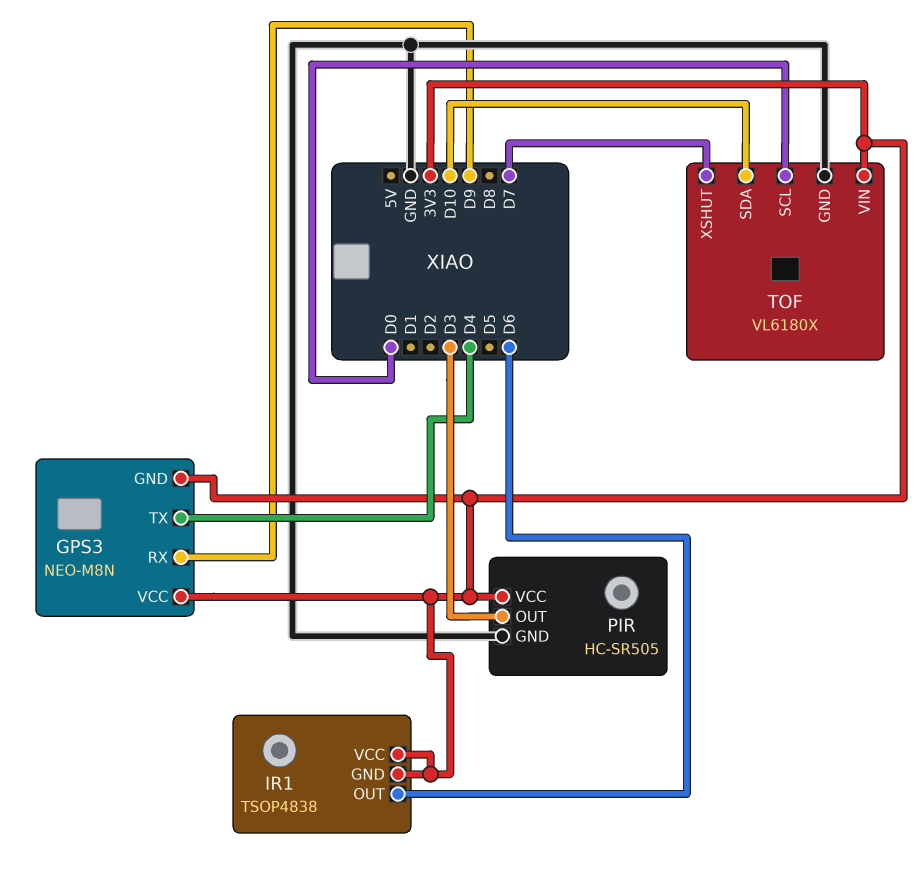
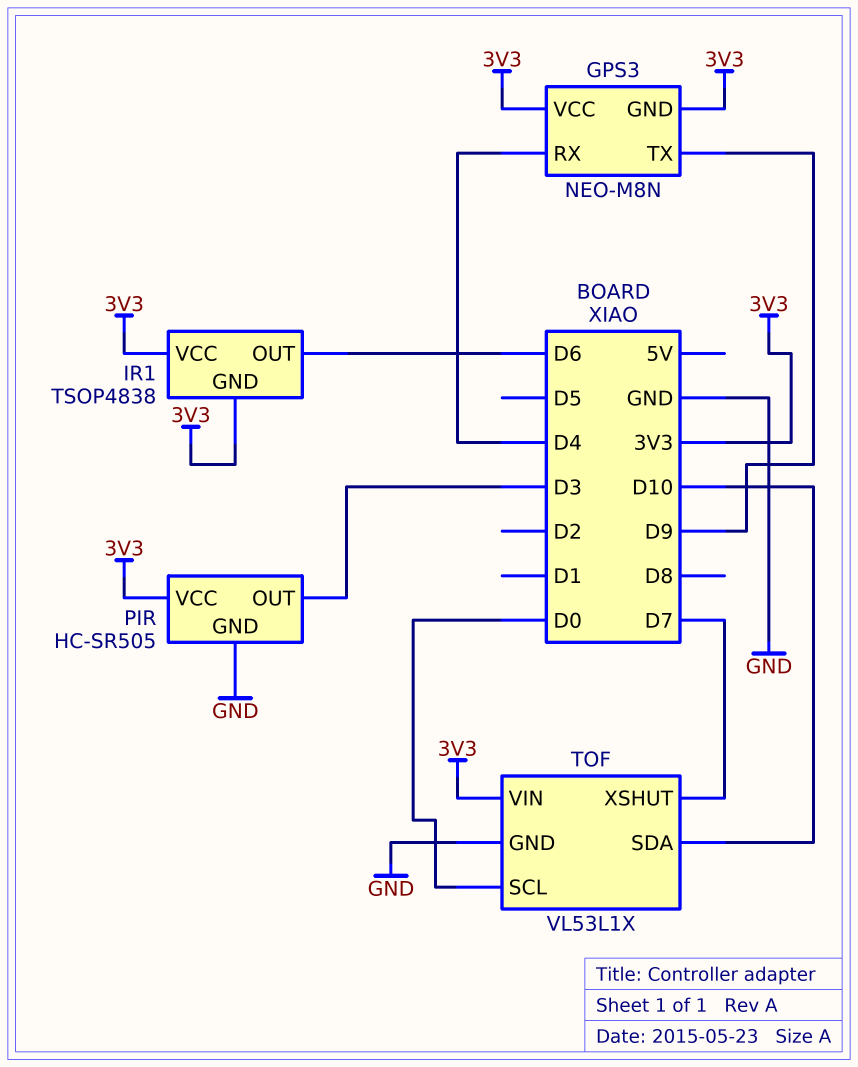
GPS3 pin RX: D9 -> D4
GPS3 pin TX: D4 -> D9
TOF: VL6180X -> VL53L1X

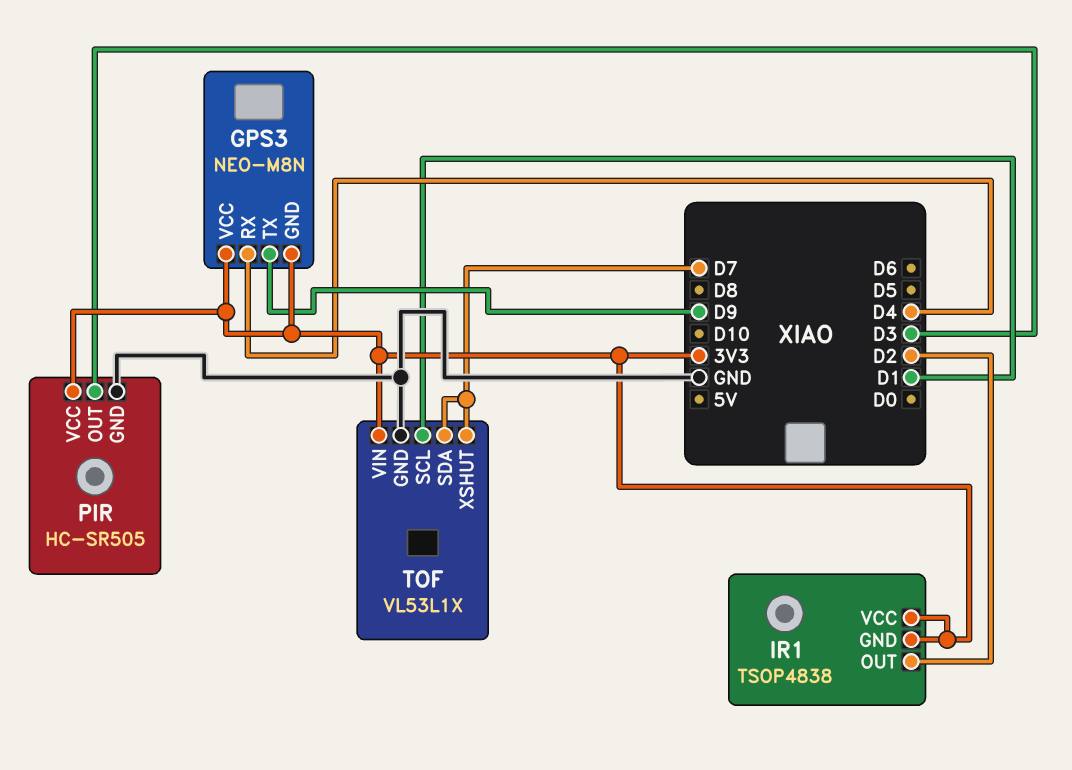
IR1 pin OUT: D6 -> D2
TOF pin SCL: D0 -> D1
TOF pin SDA: D10 -> D7

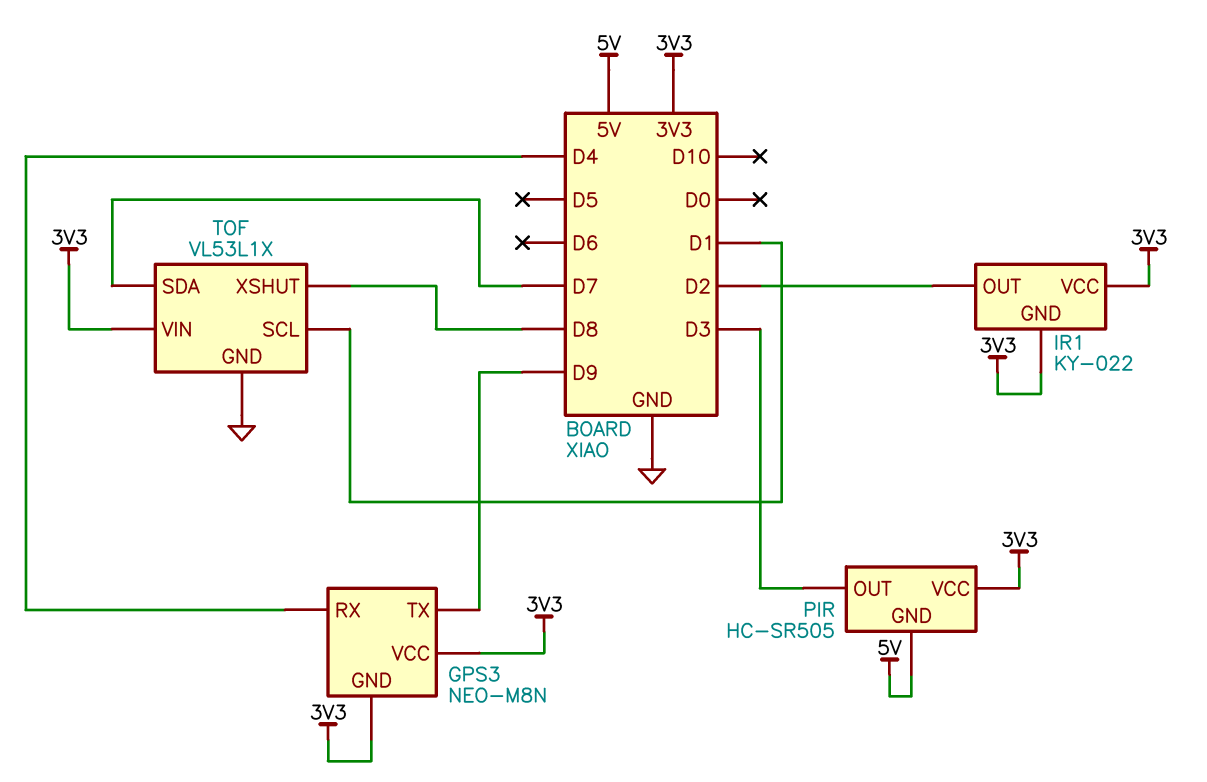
IR1: TSOP4838 -> KY-022
PIR pin GND: GND -> 5V
TOF pin XSHUT: D7 -> D8

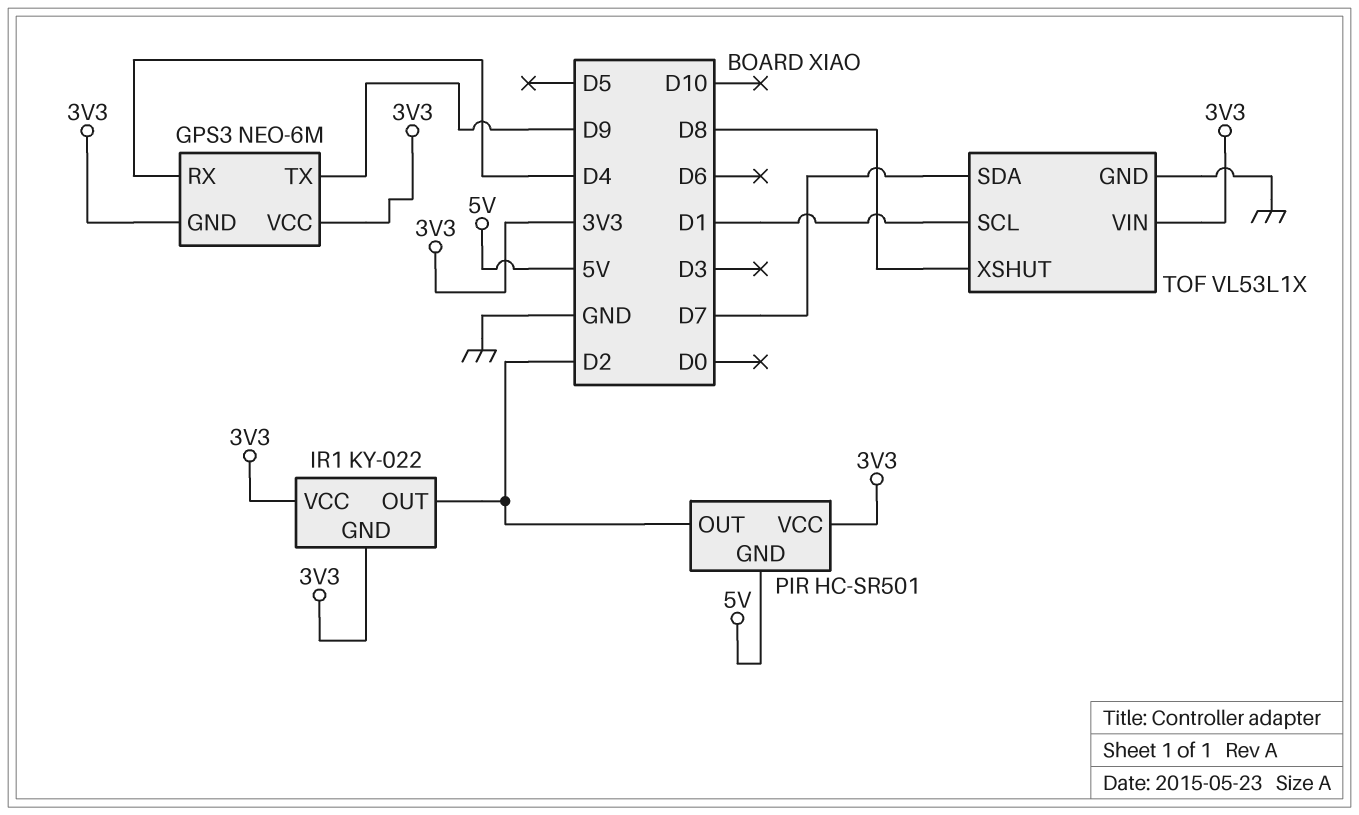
GPS3: NEO-M8N -> NEO-6M
PIR: HC-SR505 -> HC-SR501
PIR pin OUT: D3 -> D2

